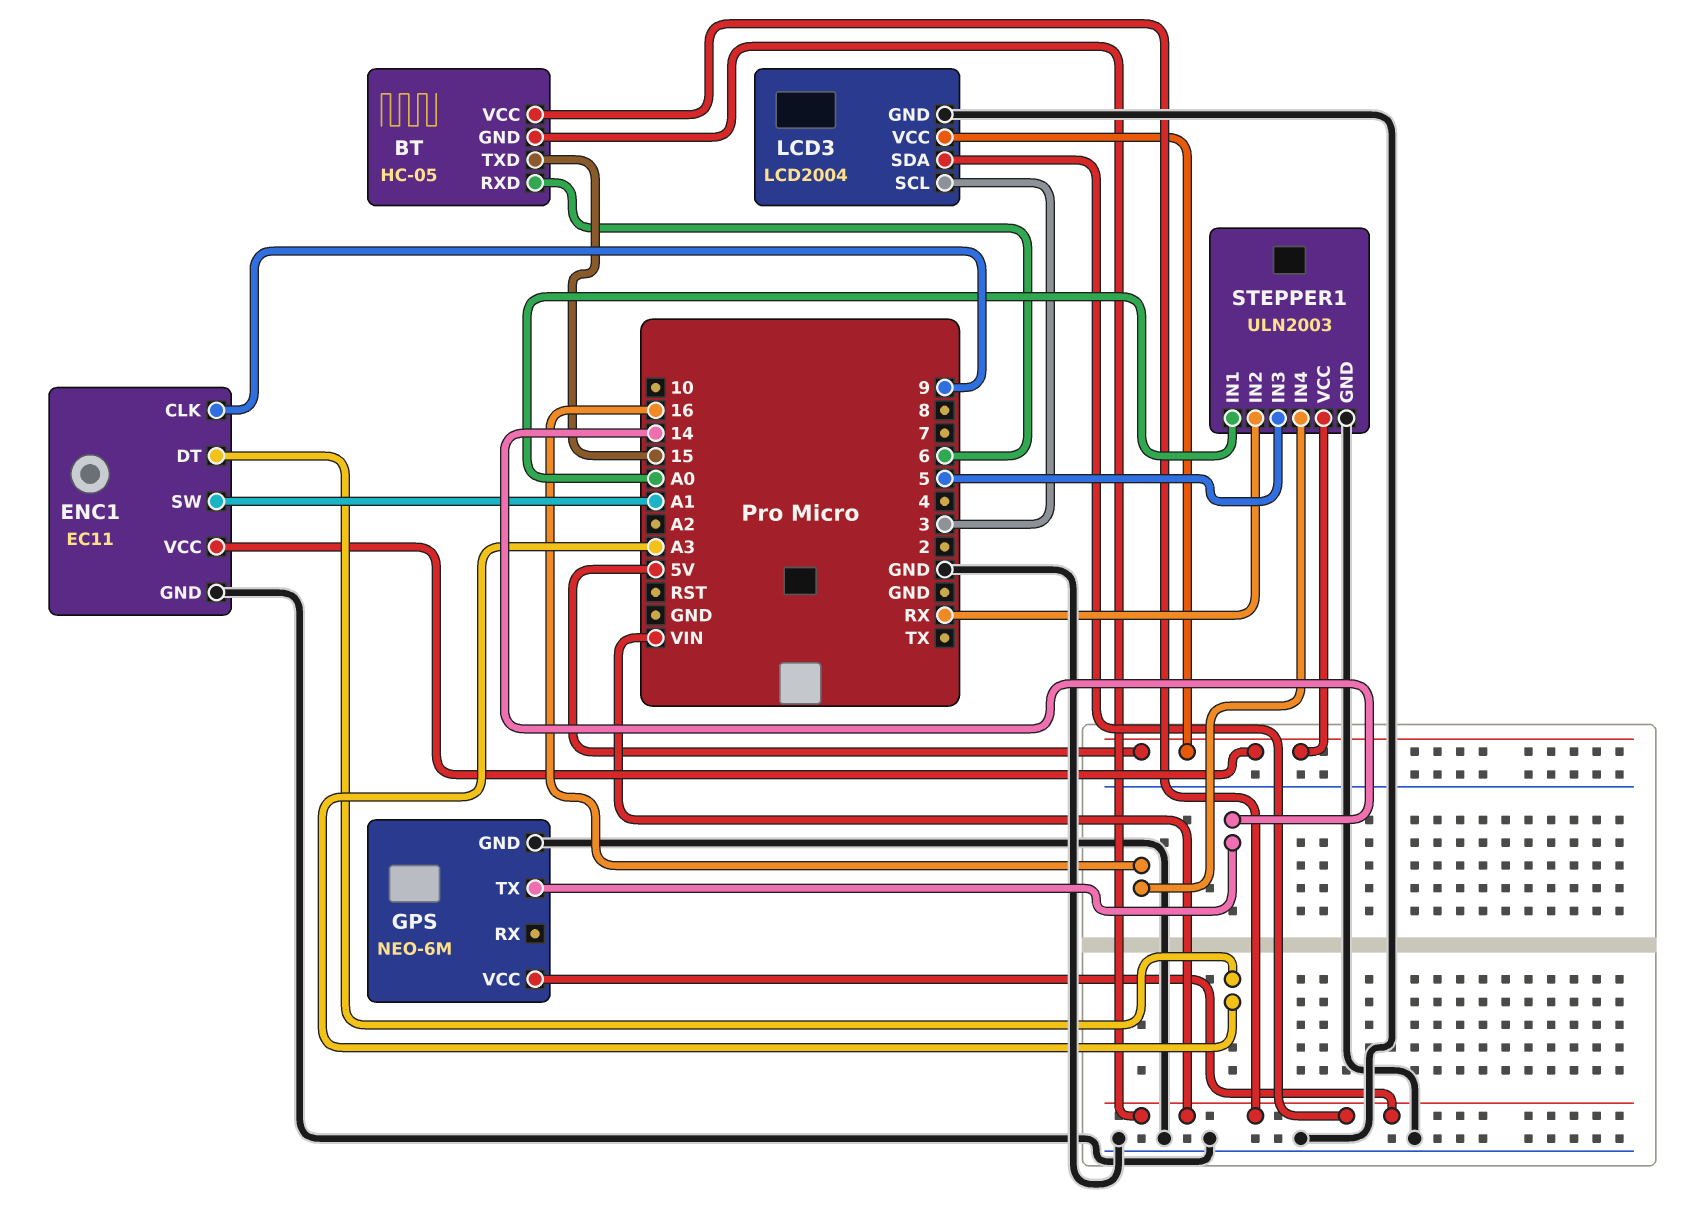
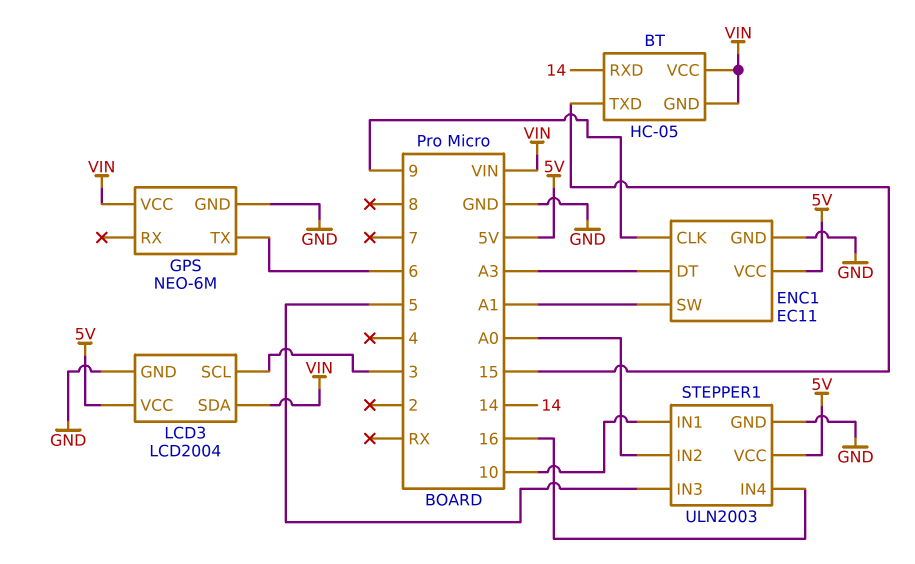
BT pin RXD: 6 -> 14
GPS pin TX: 14 -> 6
STEPPER1 pin IN1: A0 -> 10
STEPPER1 pin IN2: RX -> A0

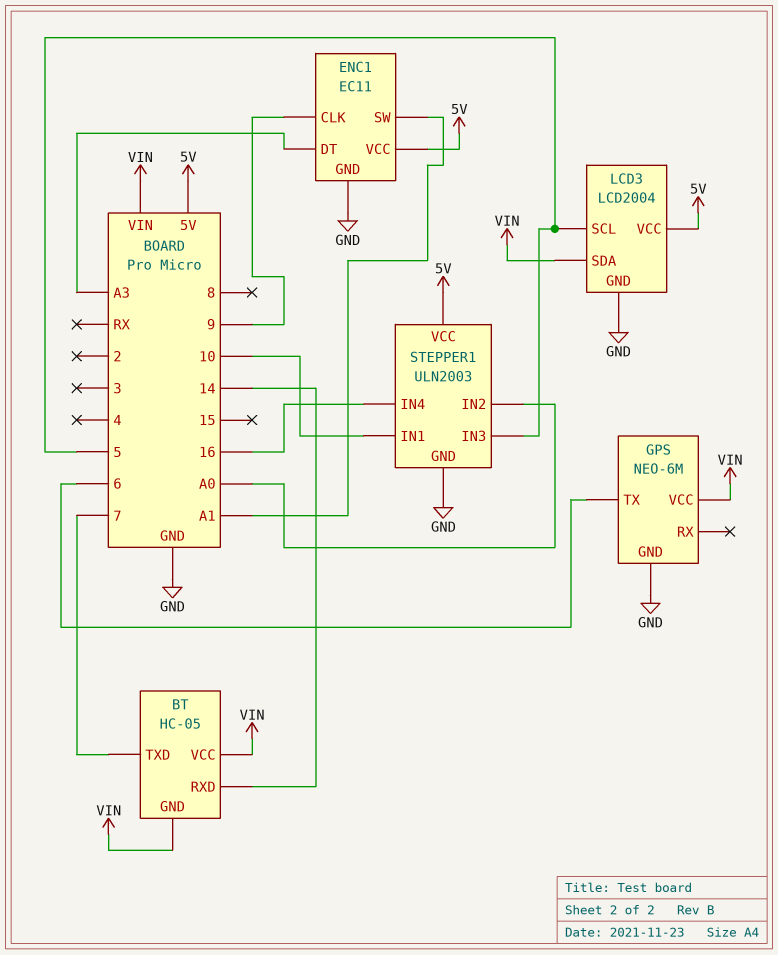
BT pin TXD: 15 -> 7
LCD3 pin SCL: 3 -> 5

